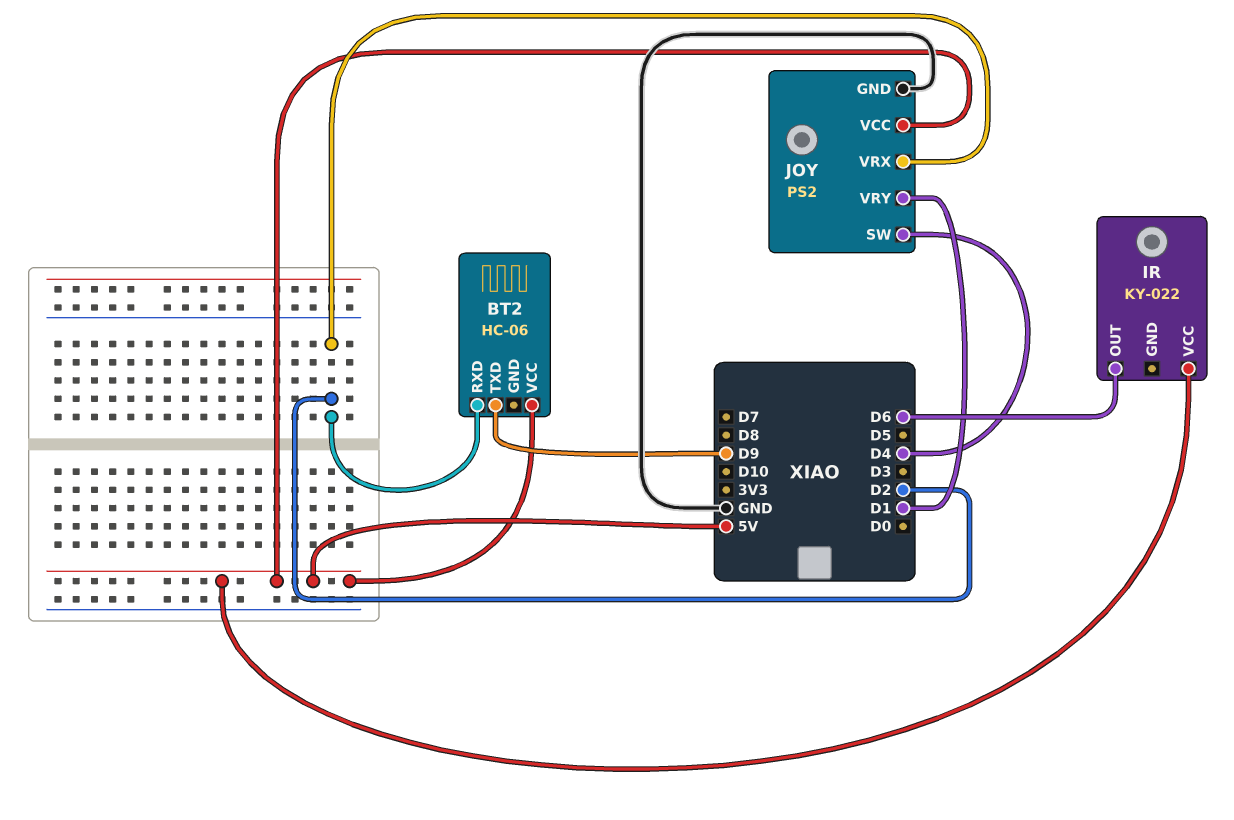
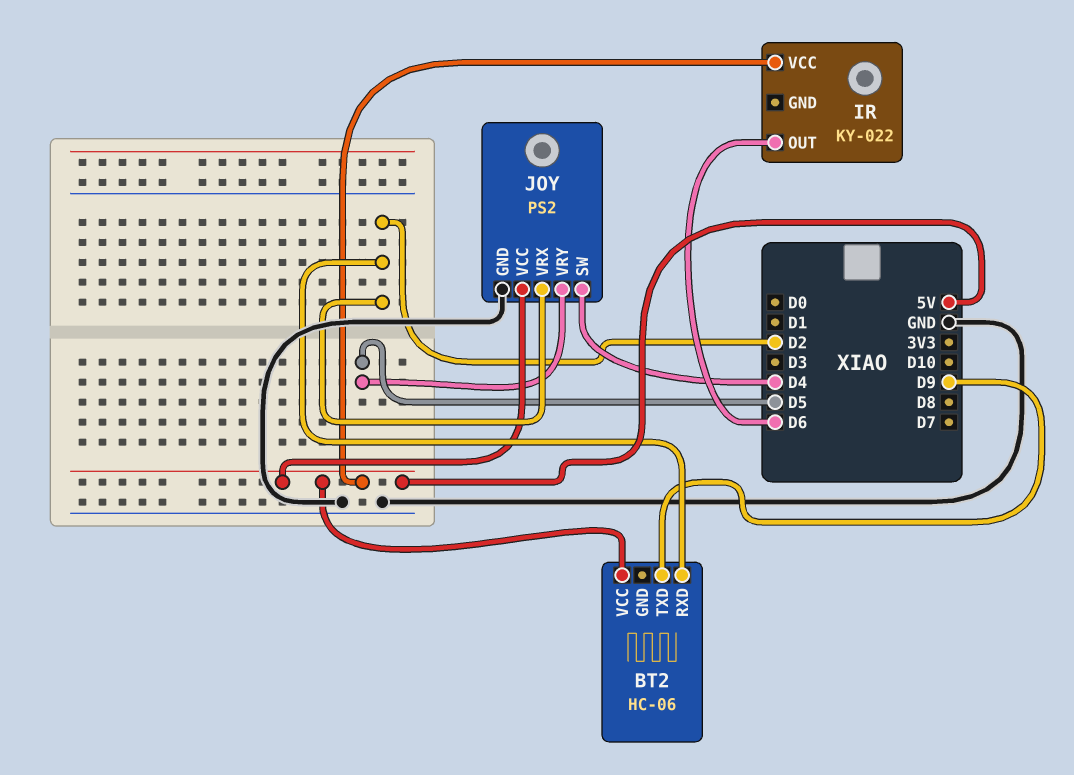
JOY pin VRY: D1 -> D5

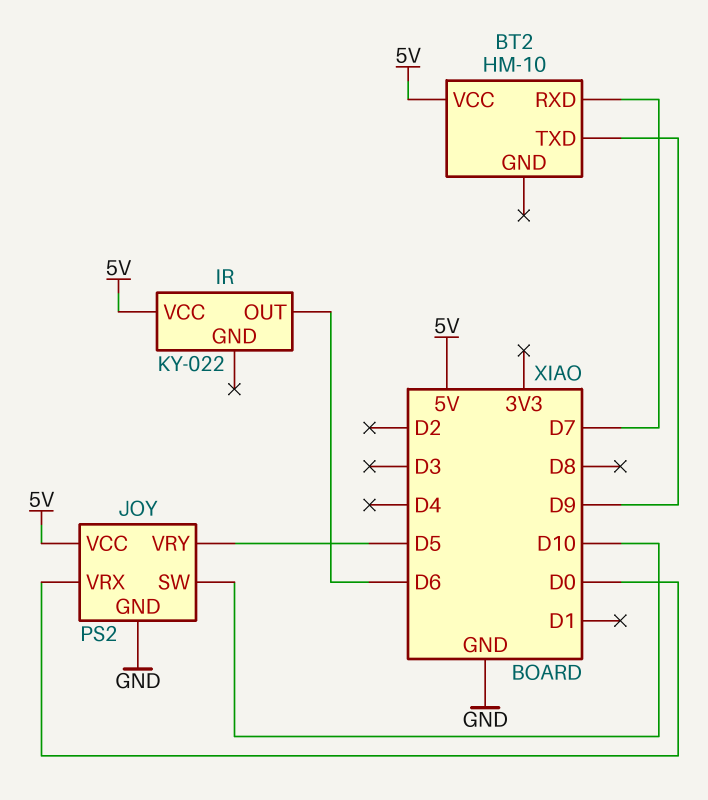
BT2: HC-06 -> HM-10
BT2 pin RXD: D2 -> D7
JOY pin SW: D4 -> D10
JOY pin VRX: D2 -> D0

